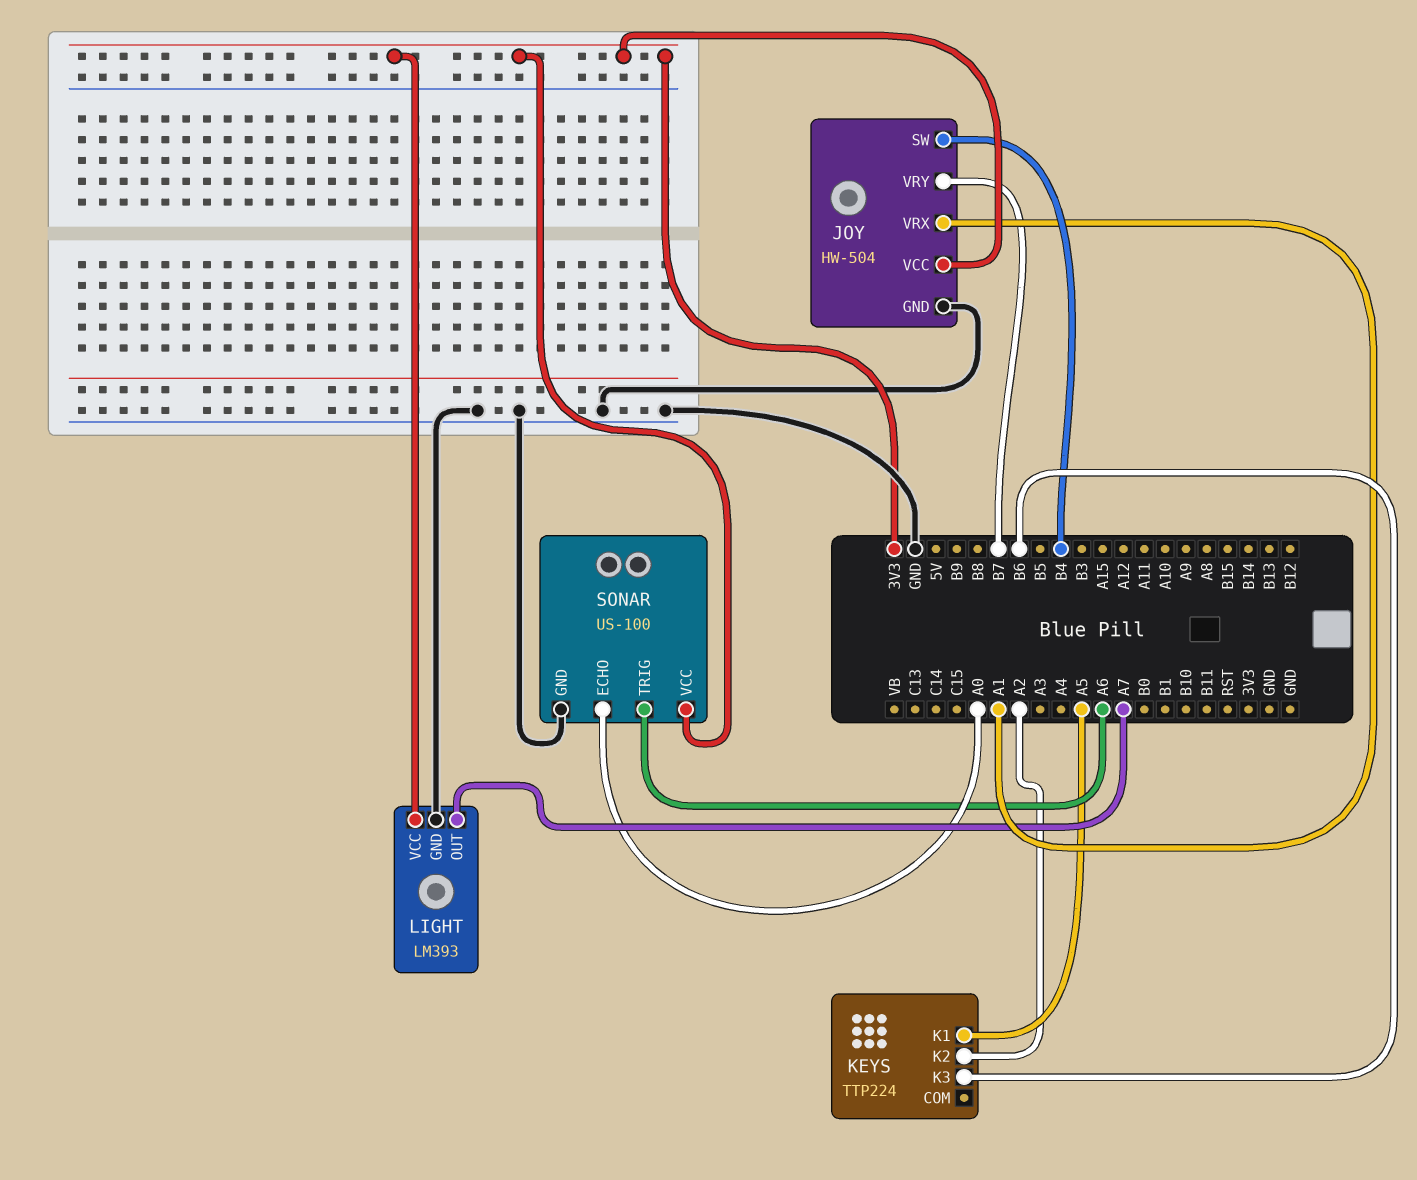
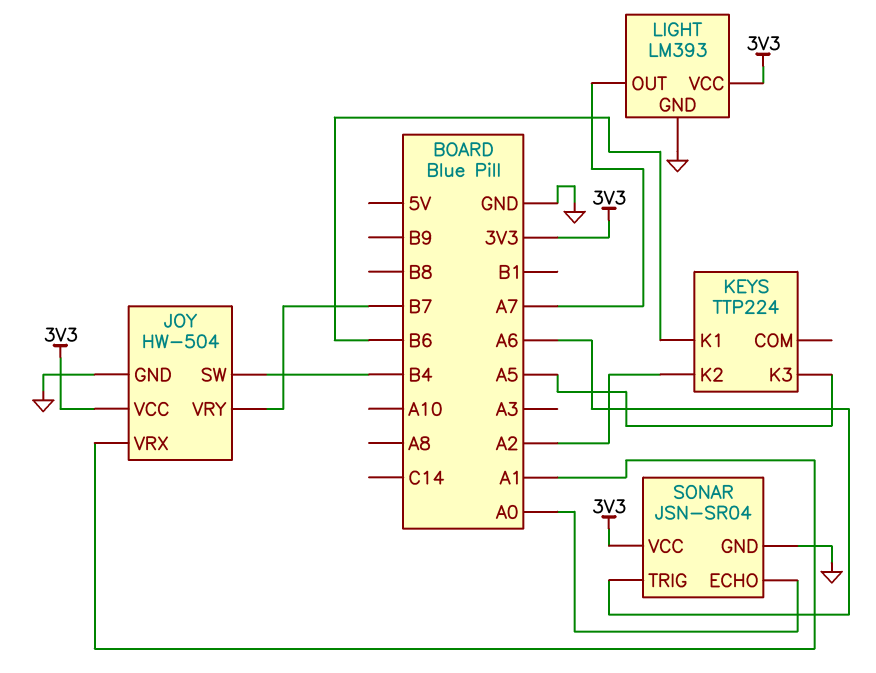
KEYS pin K1: A5 -> B6
KEYS pin K3: B6 -> A5
SONAR: US-100 -> JSN-SR04

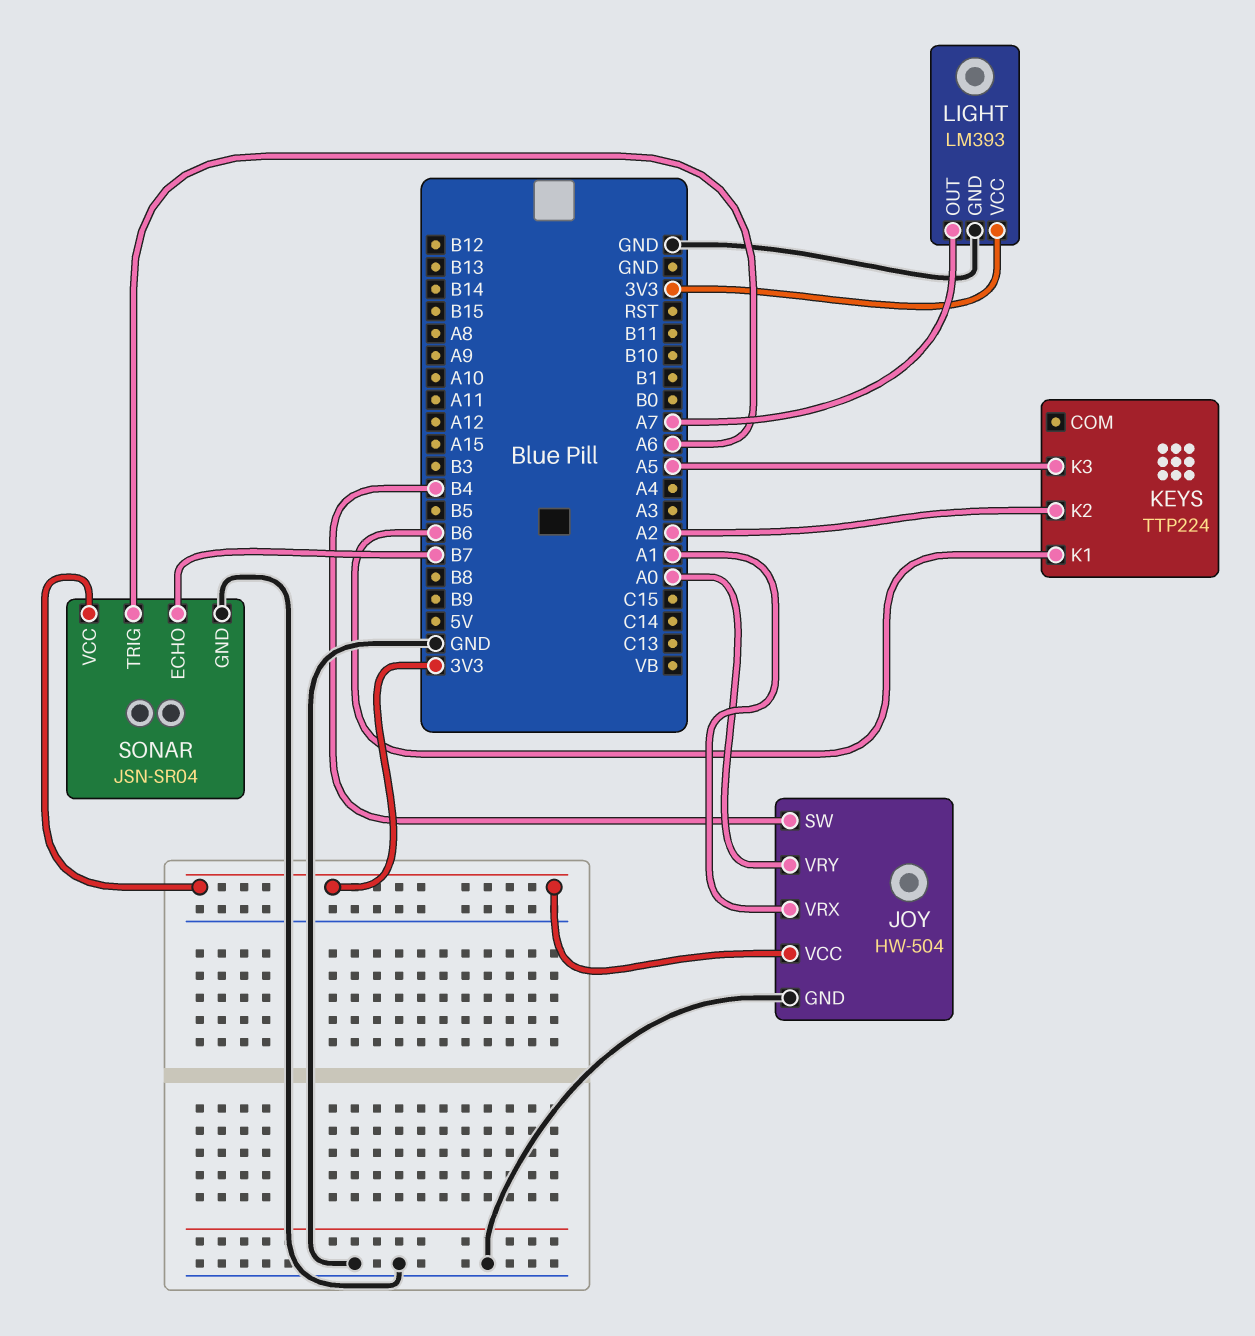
JOY pin VRY: B7 -> A0
SONAR pin ECHO: A0 -> B7

